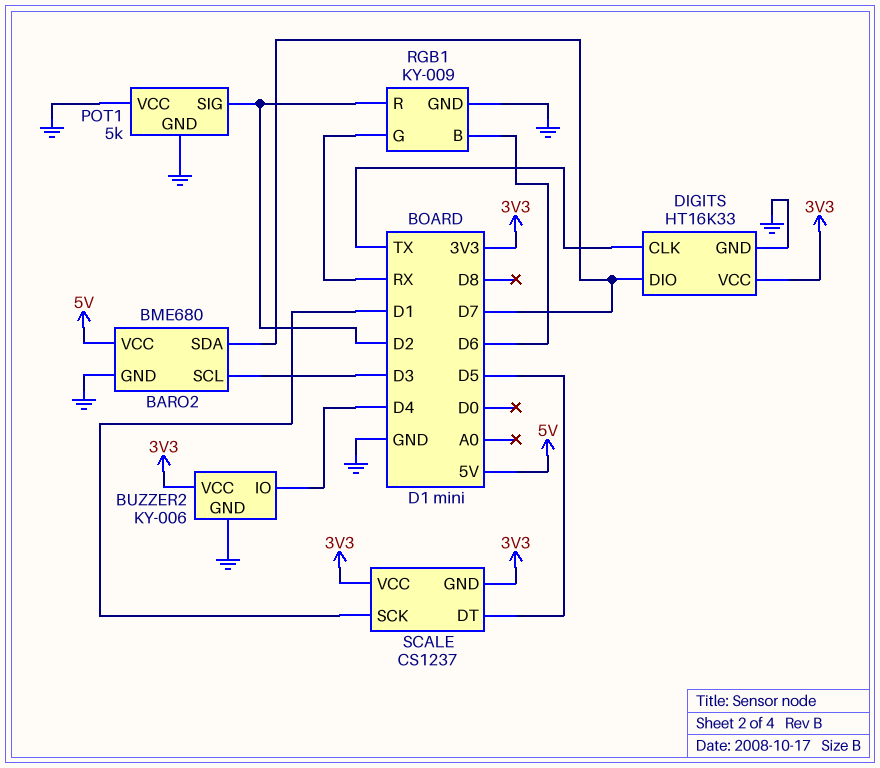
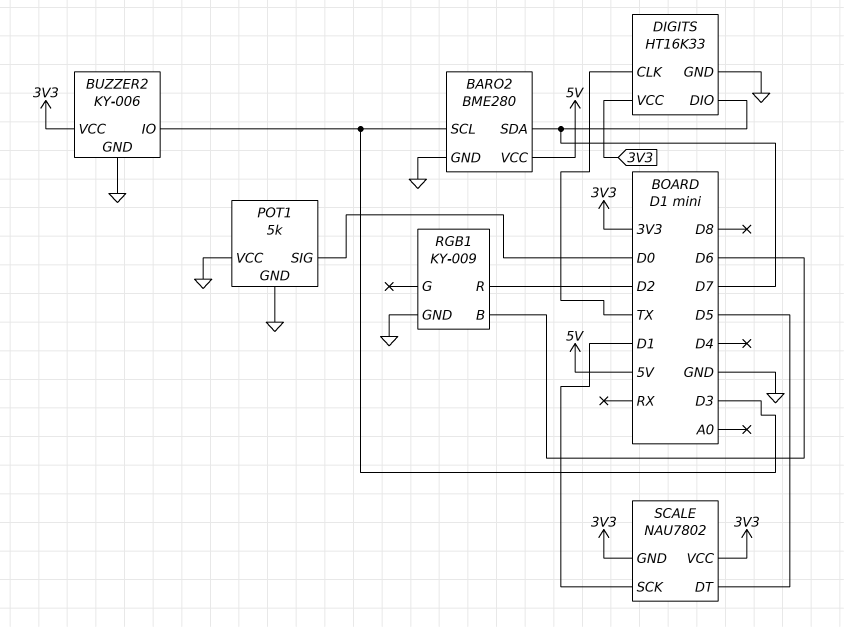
BARO2: BME680 -> BME280
BUZZER2 pin IO: D4 -> D3
POT1 pin SIG: D2 -> D0
RGB1 pin G: RX -> none
SCALE: CS1237 -> NAU7802

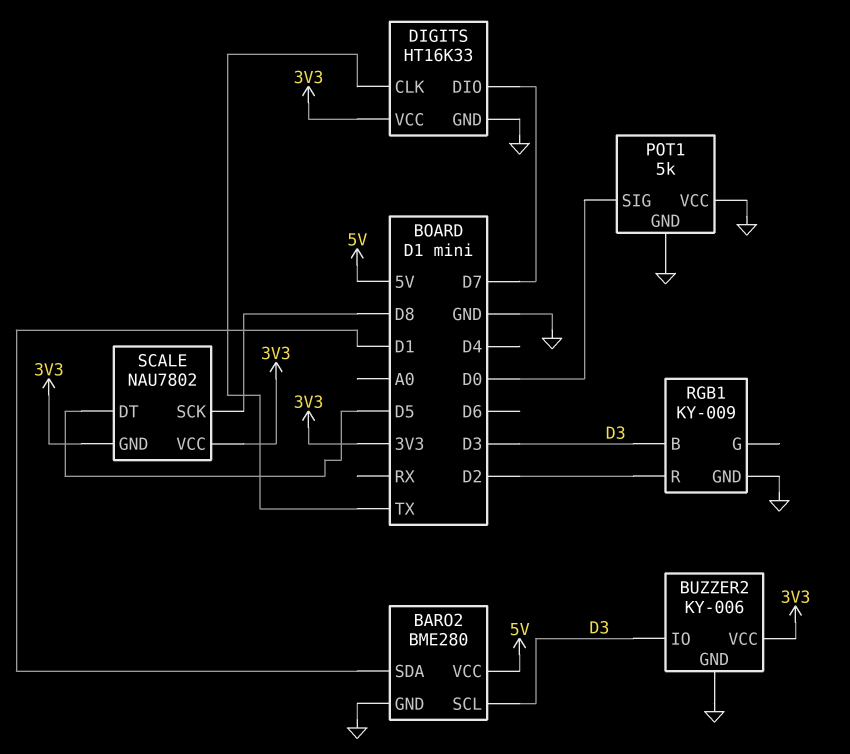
BARO2 pin SDA: D7 -> D1
RGB1 pin B: D6 -> D3
SCALE pin SCK: D1 -> D8

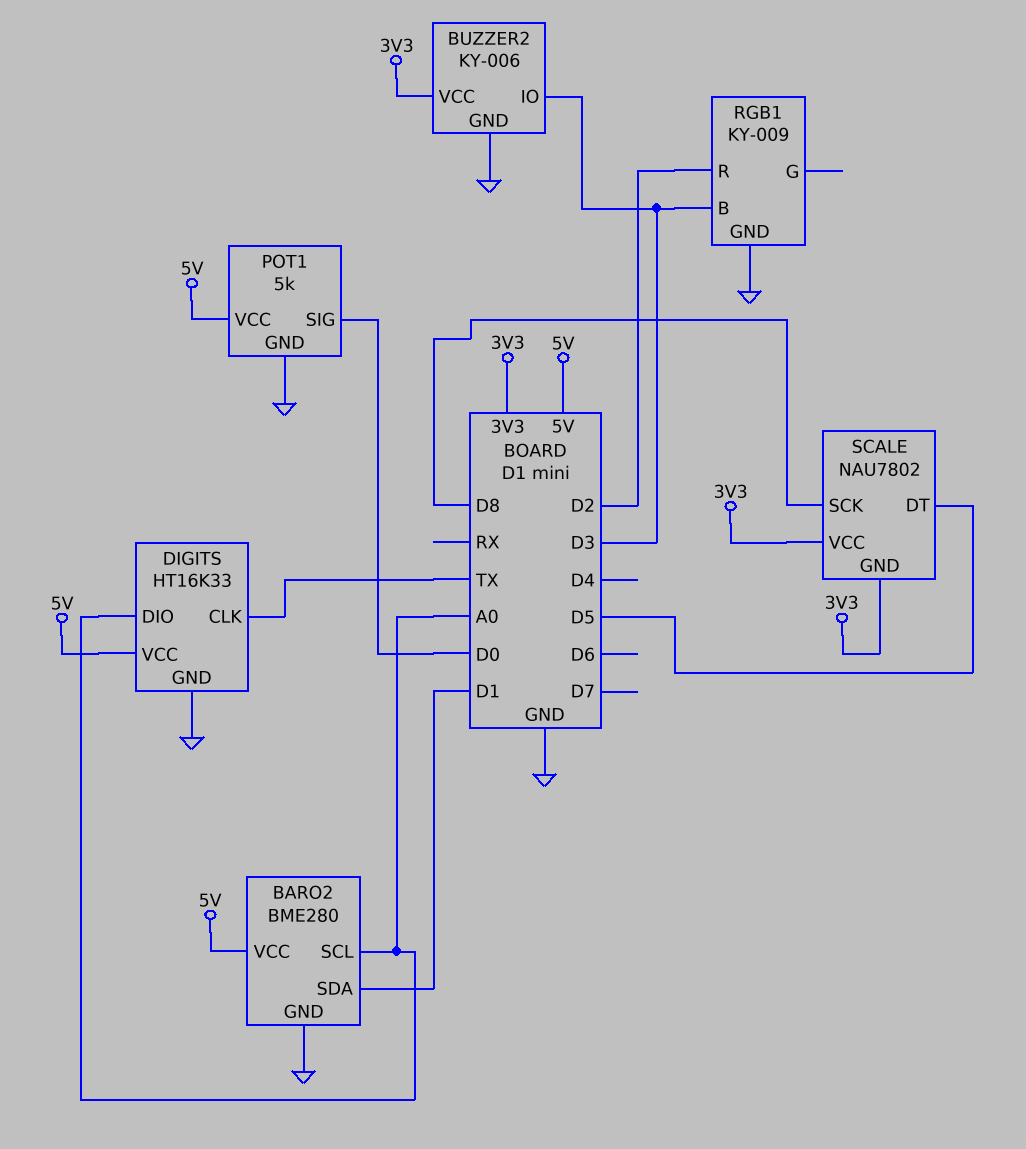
BARO2 pin SCL: D3 -> A0
DIGITS pin DIO: D7 -> A0
DIGITS pin VCC: 3V3 -> 5V
POT1 pin VCC: GND -> 5V

